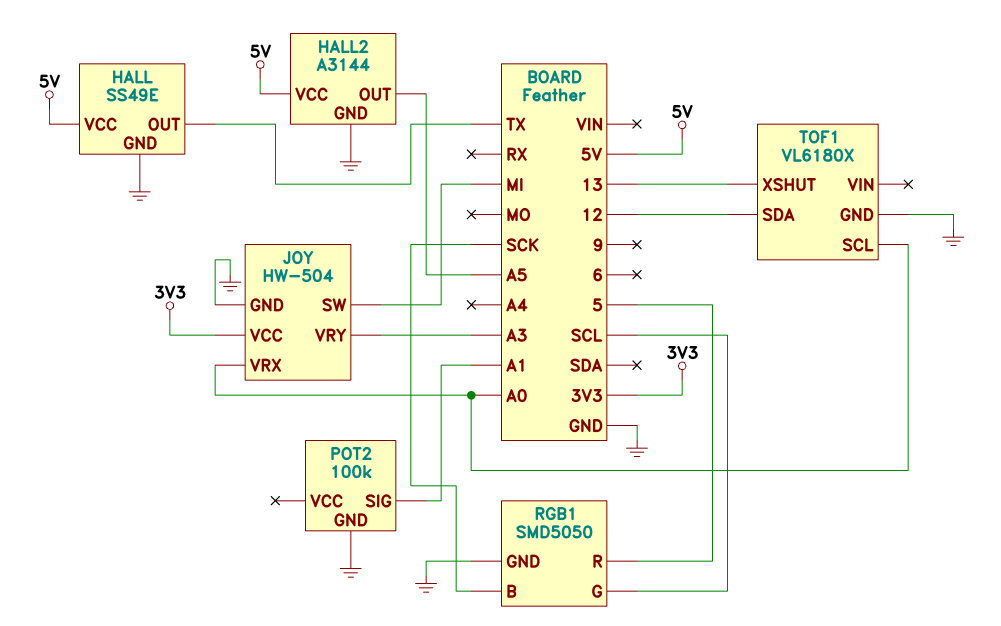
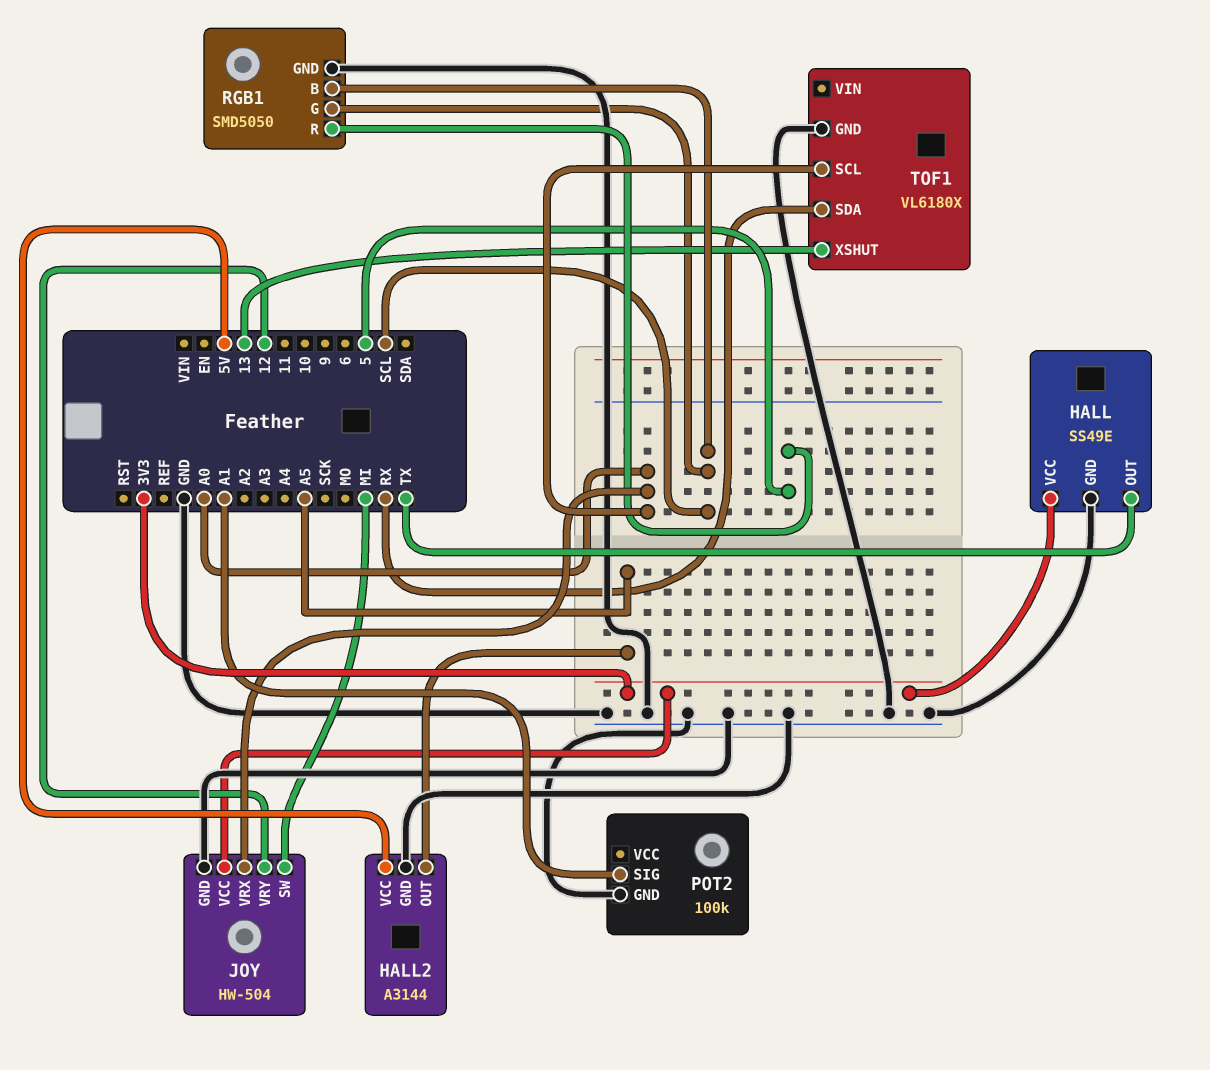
HALL pin VCC: 5V -> 3V3
JOY pin VRY: A3 -> 12
RGB1 pin B: SCK -> SCL
TOF1 pin SDA: 12 -> RX

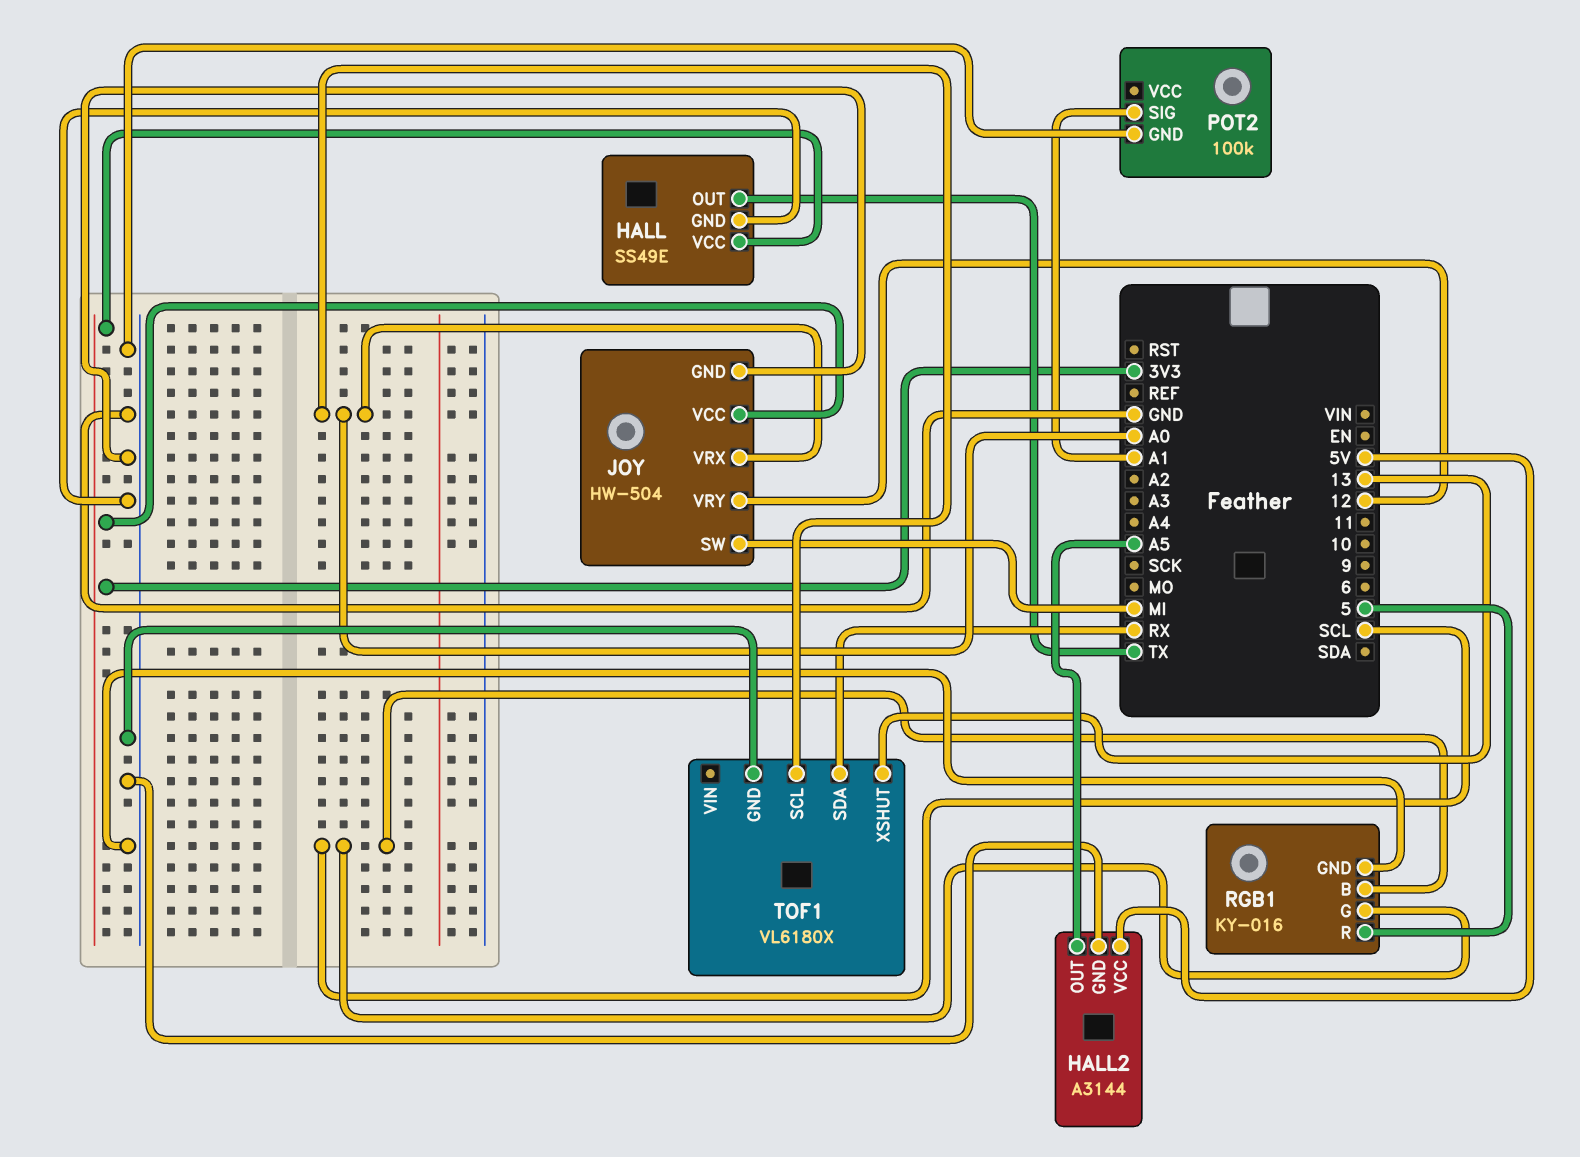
RGB1: SMD5050 -> KY-016

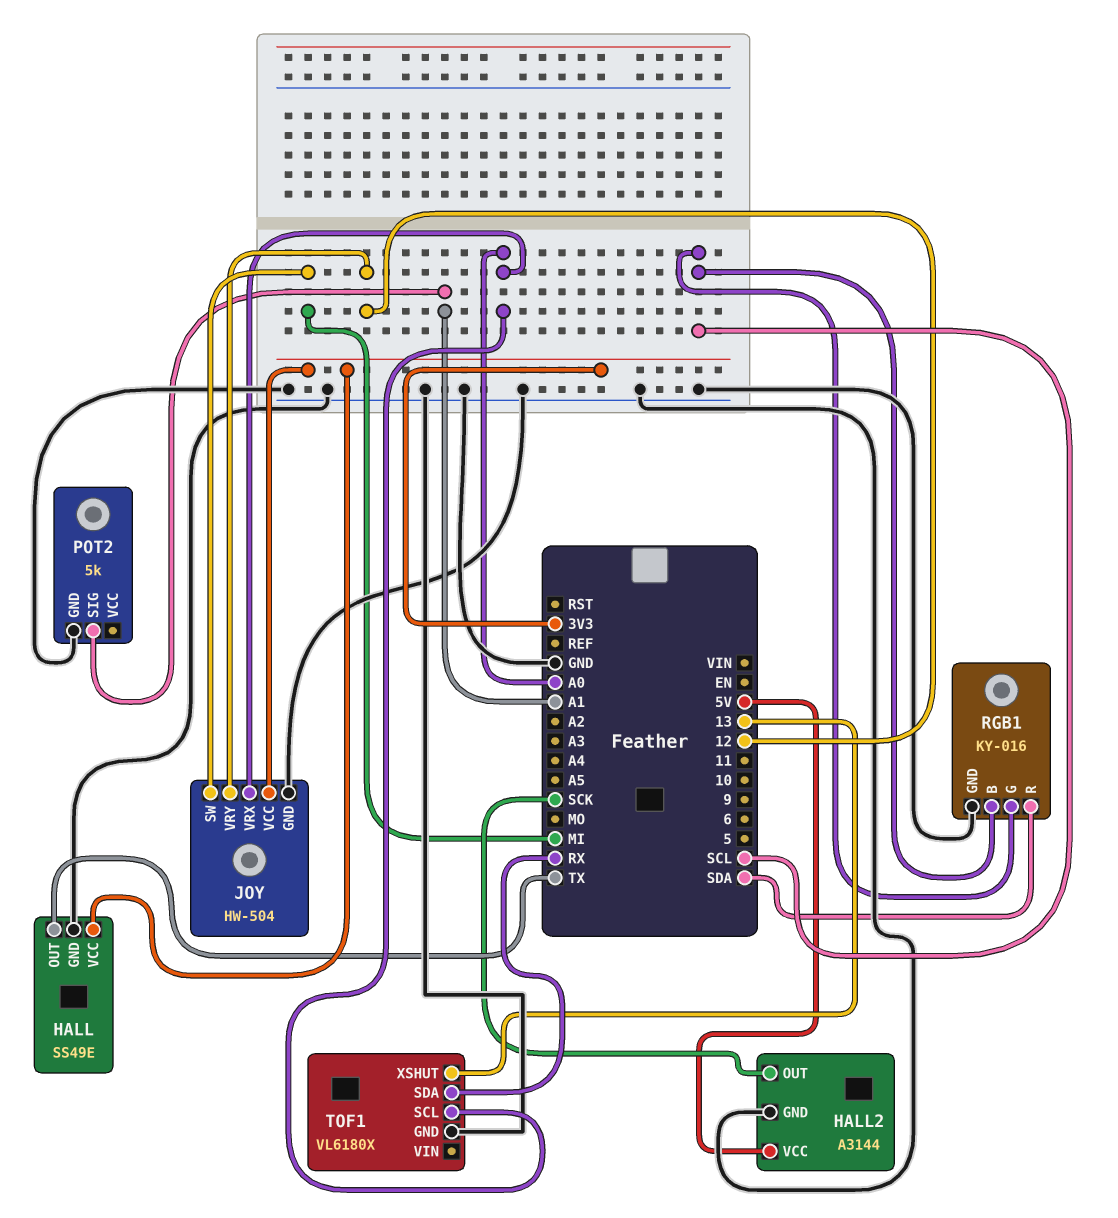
HALL2 pin OUT: A5 -> SCK
POT2: 100k -> 5k
RGB1 pin R: 5 -> SDA

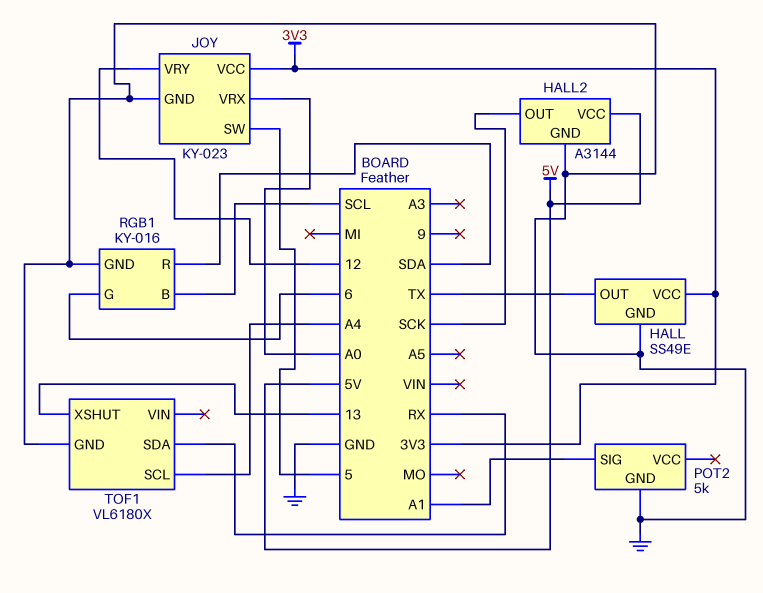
JOY: HW-504 -> KY-023
JOY pin SW: MI -> 5
RGB1 pin G: SCL -> 6
TOF1 pin SCL: A0 -> A4

